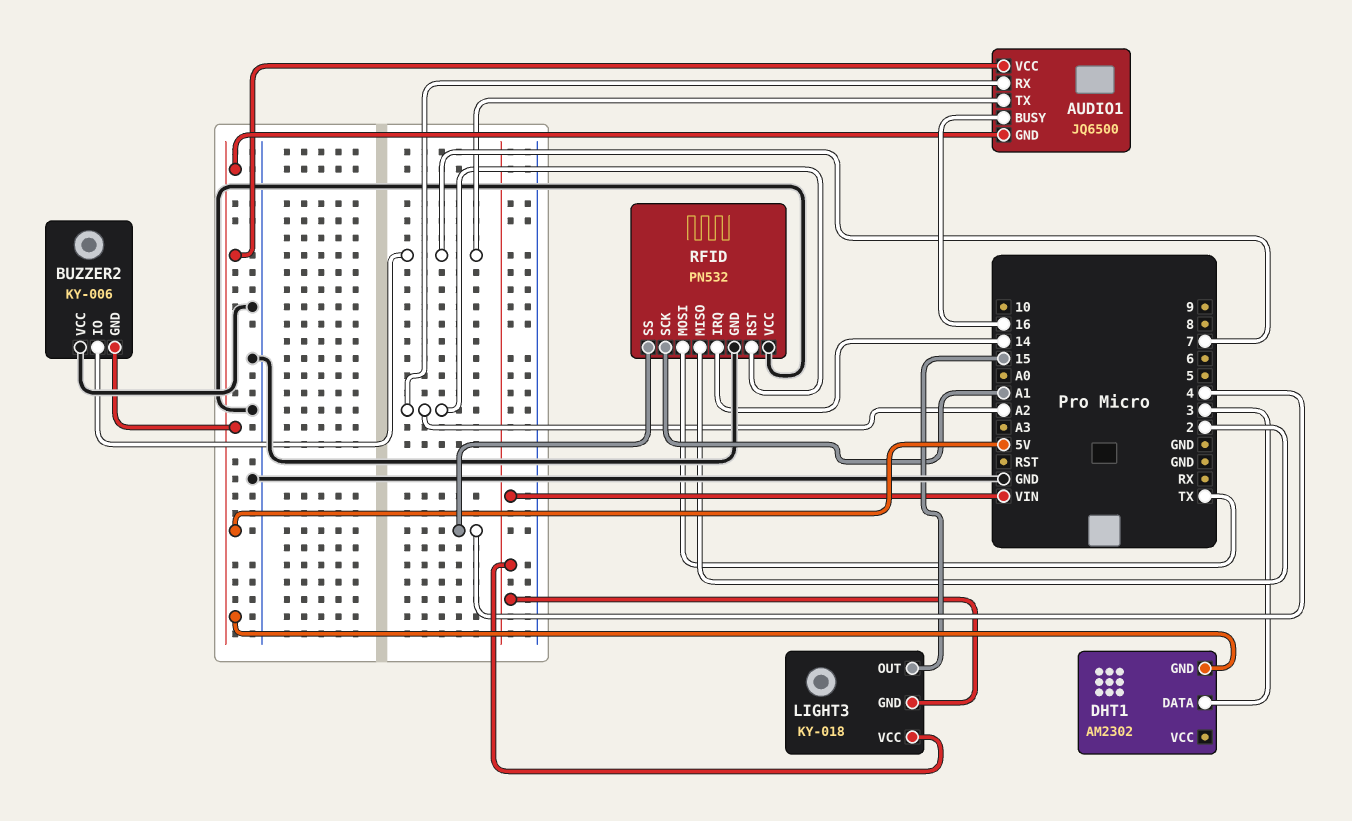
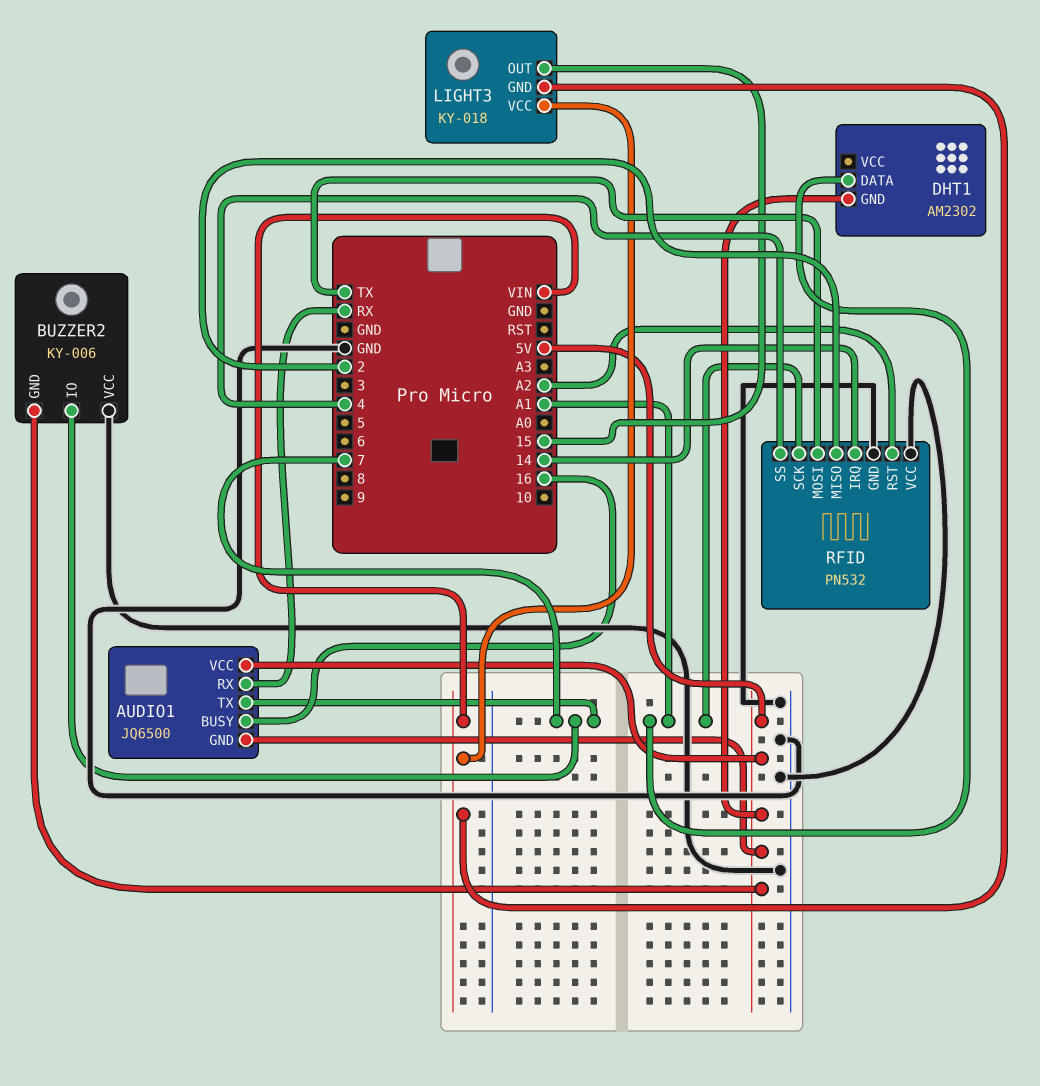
AUDIO1 pin RX: A2 -> RX
DHT1 pin DATA: 3 -> A1

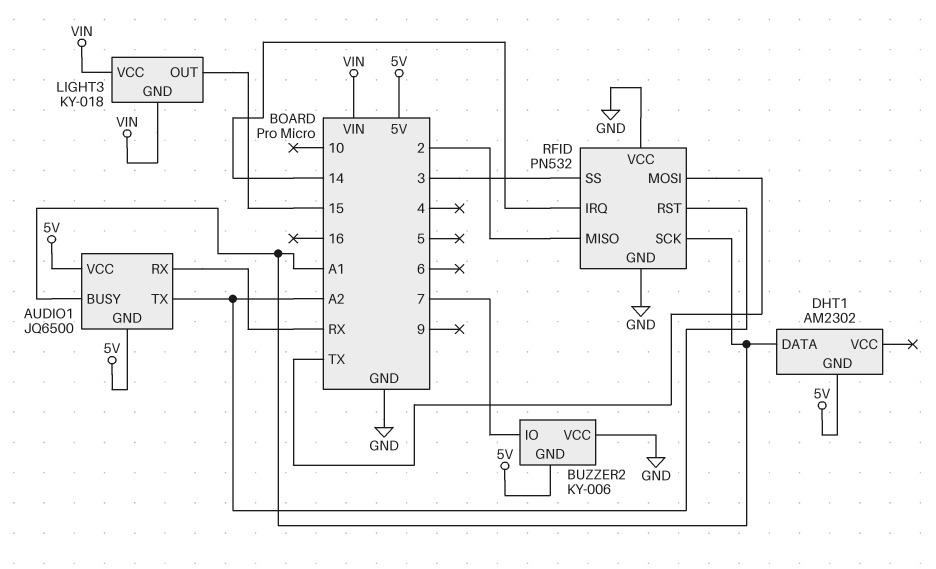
AUDIO1 pin BUSY: 16 -> A1
AUDIO1 pin TX: 7 -> A2
RFID pin SS: 4 -> 3

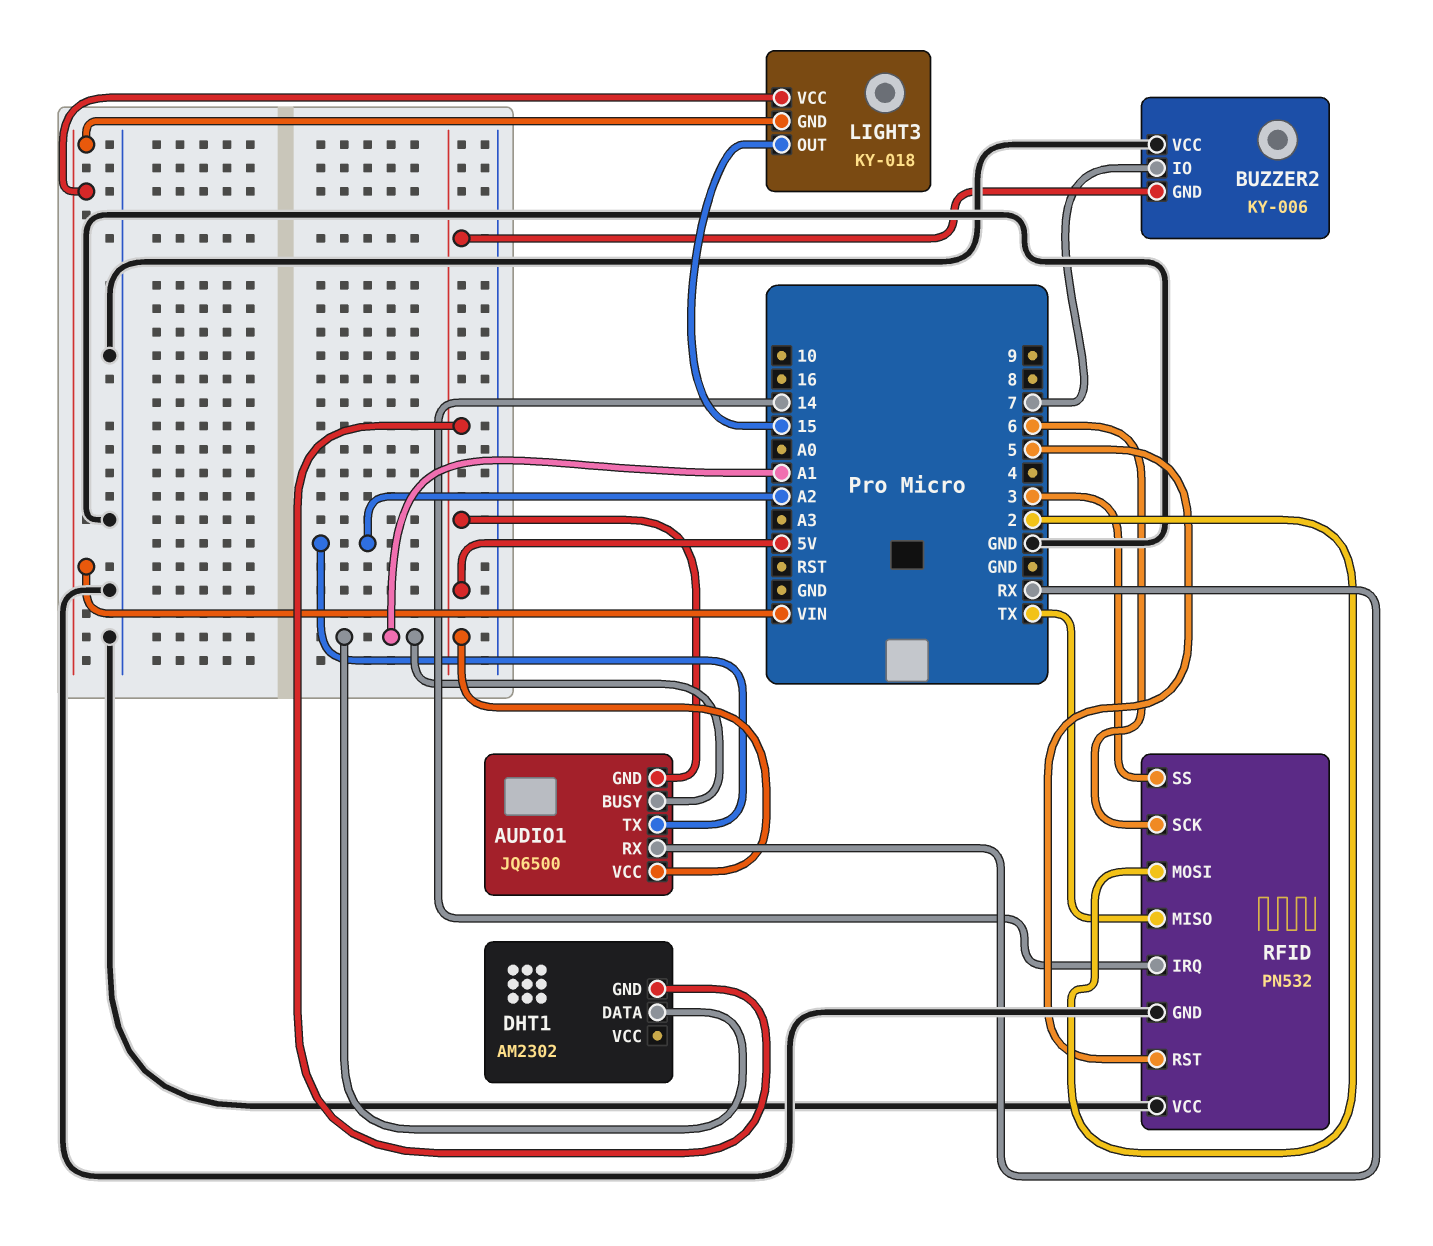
RFID pin MISO: 2 -> TX
RFID pin MOSI: TX -> 2
RFID pin RST: A2 -> 5
RFID pin SCK: A1 -> 6

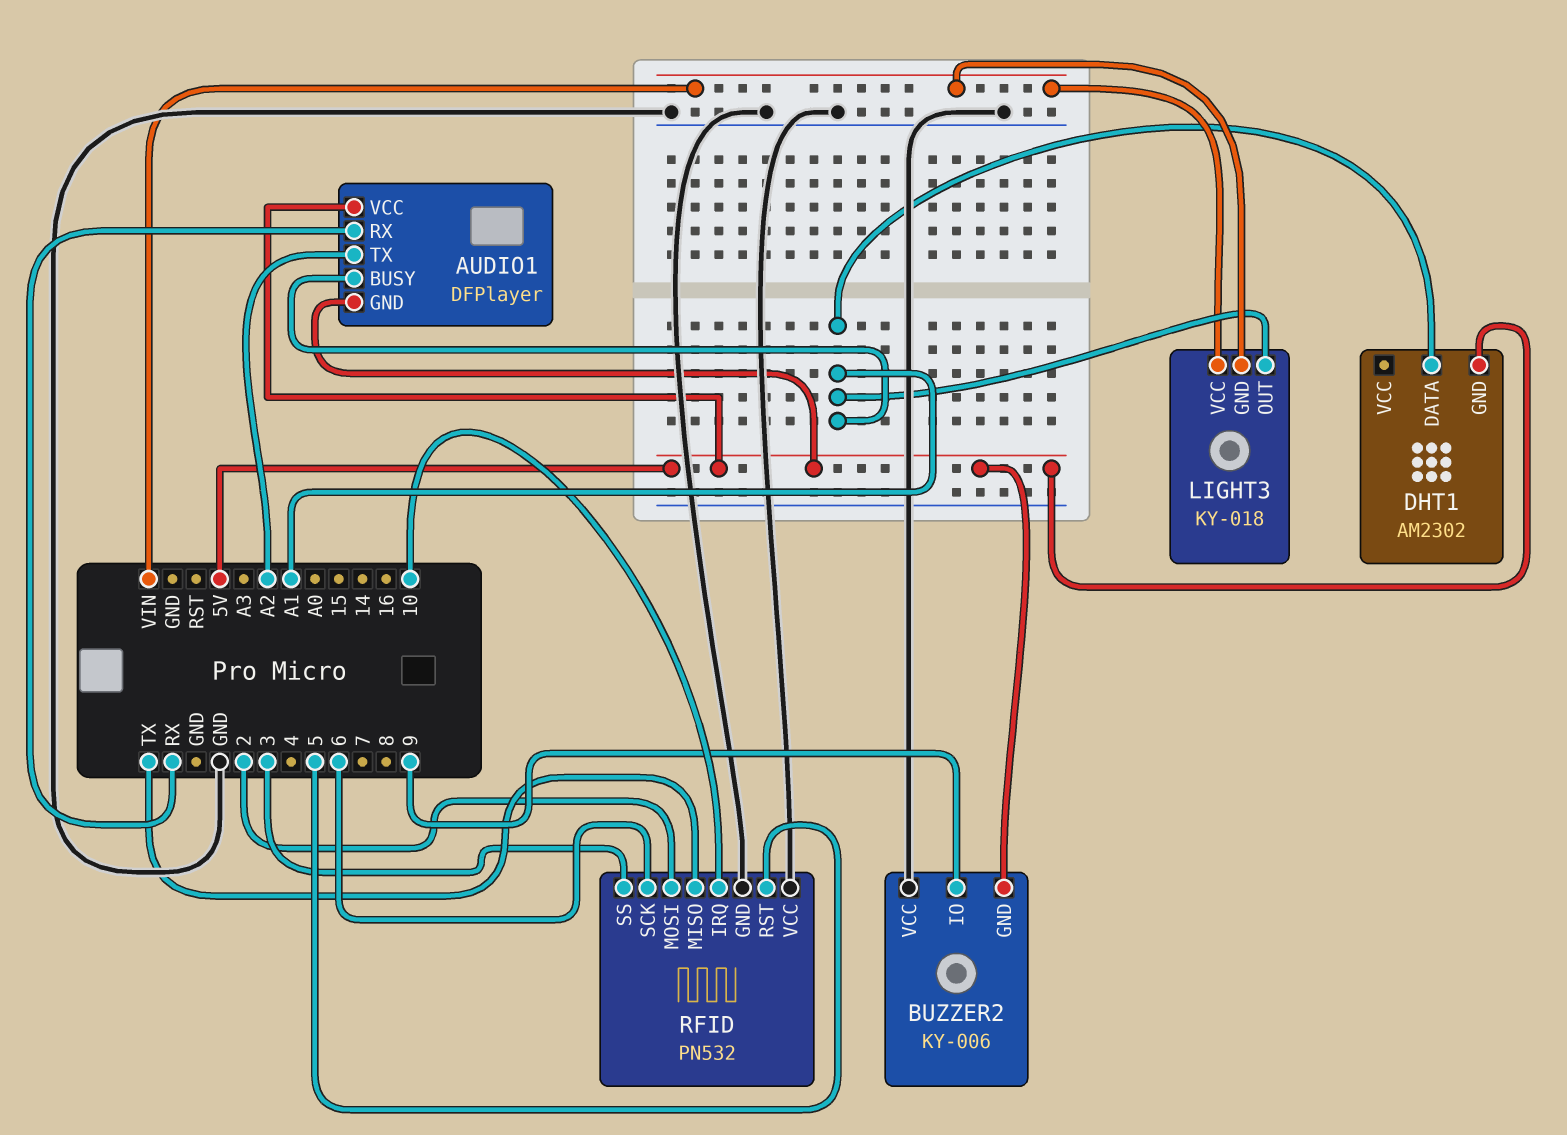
AUDIO1: JQ6500 -> DFPlayer
BUZZER2 pin IO: 7 -> 9
LIGHT3 pin OUT: 15 -> A1
RFID pin IRQ: 14 -> 10

